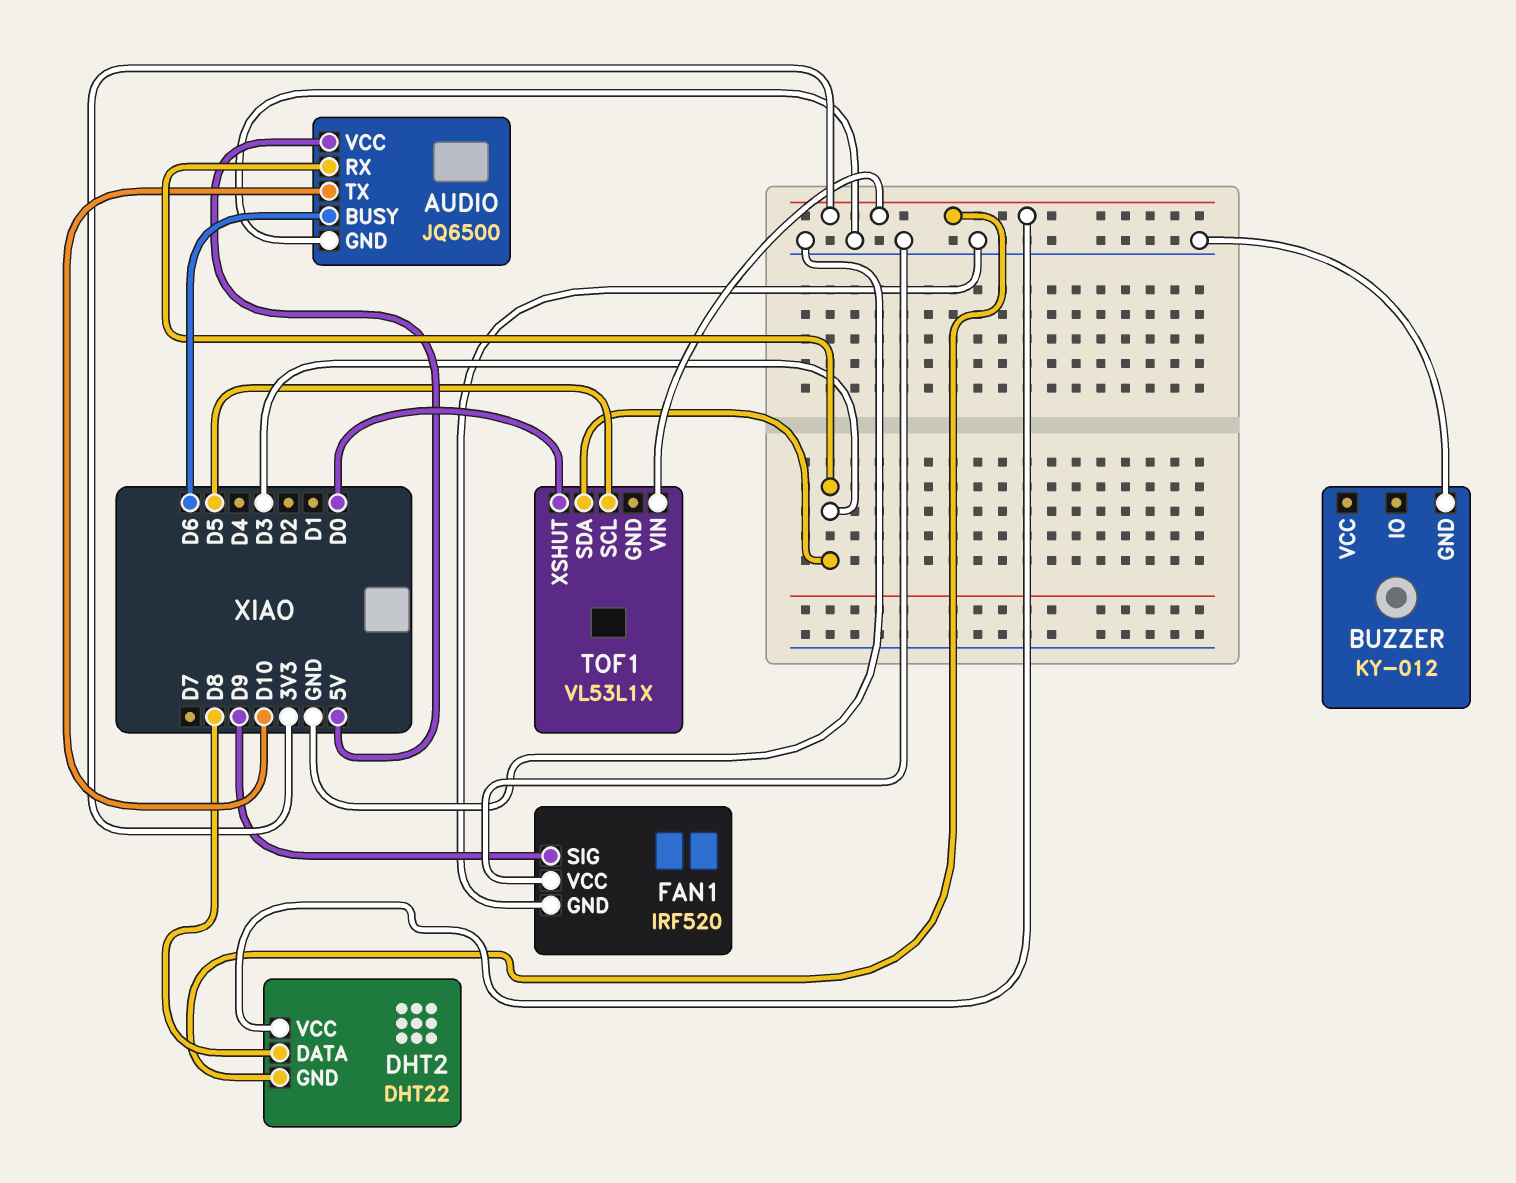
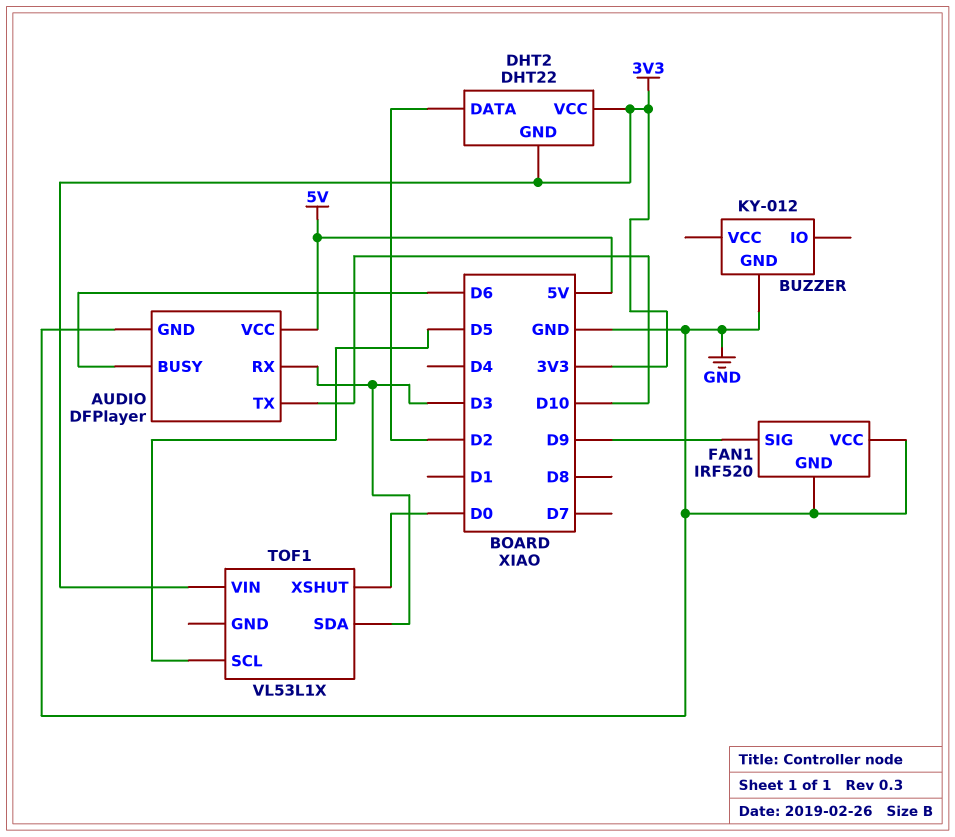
AUDIO: JQ6500 -> DFPlayer
DHT2 pin DATA: D8 -> D2

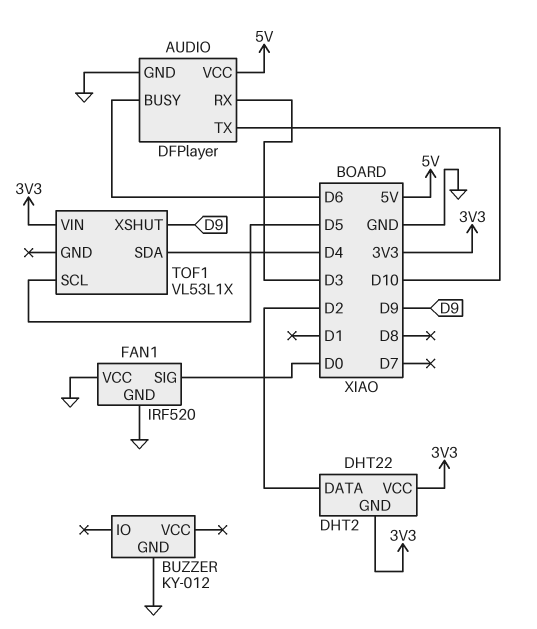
FAN1 pin SIG: D9 -> D0
TOF1 pin SDA: D3 -> D4
TOF1 pin XSHUT: D0 -> D9

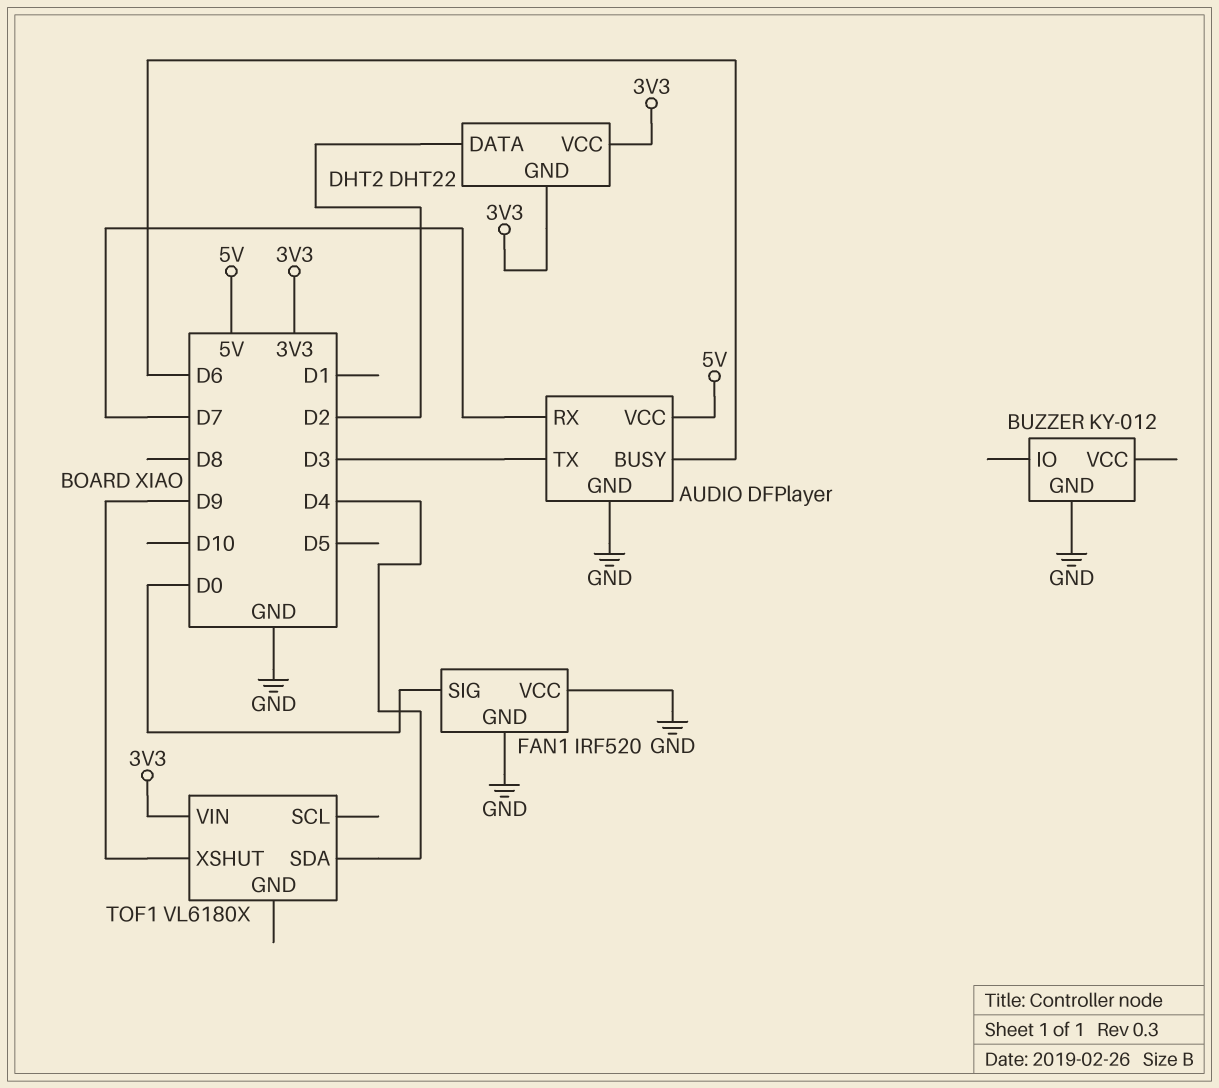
AUDIO pin RX: D3 -> D7
AUDIO pin TX: D10 -> D3
TOF1: VL53L1X -> VL6180X
TOF1 pin SCL: D5 -> none

